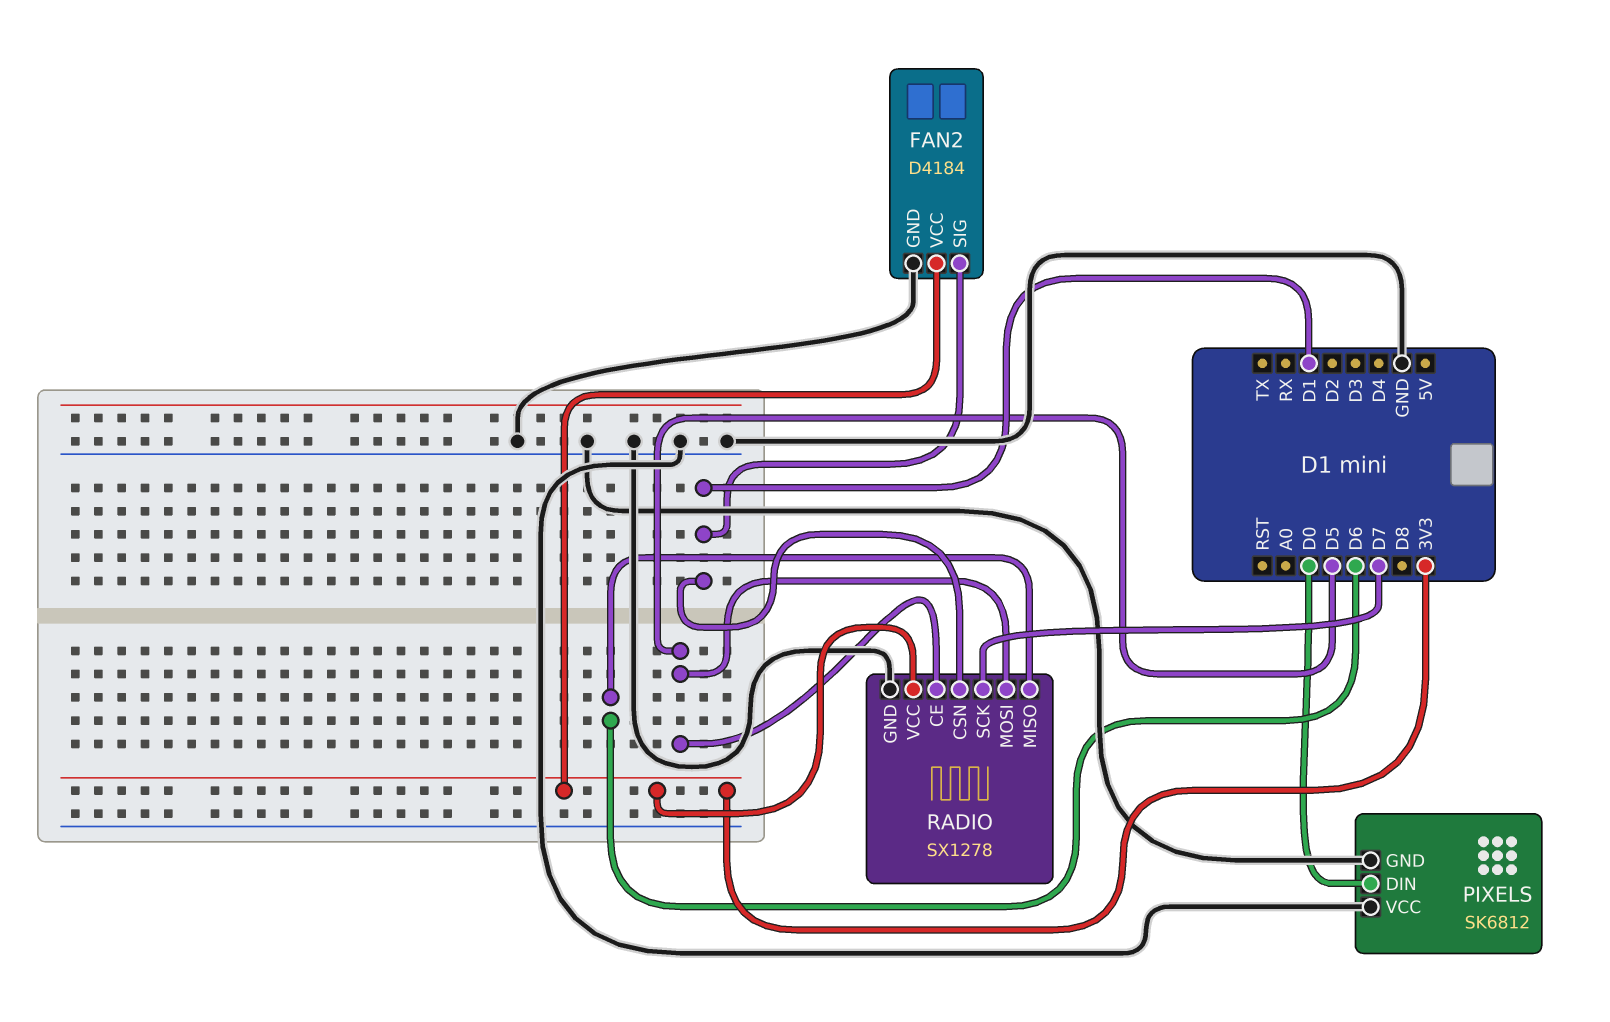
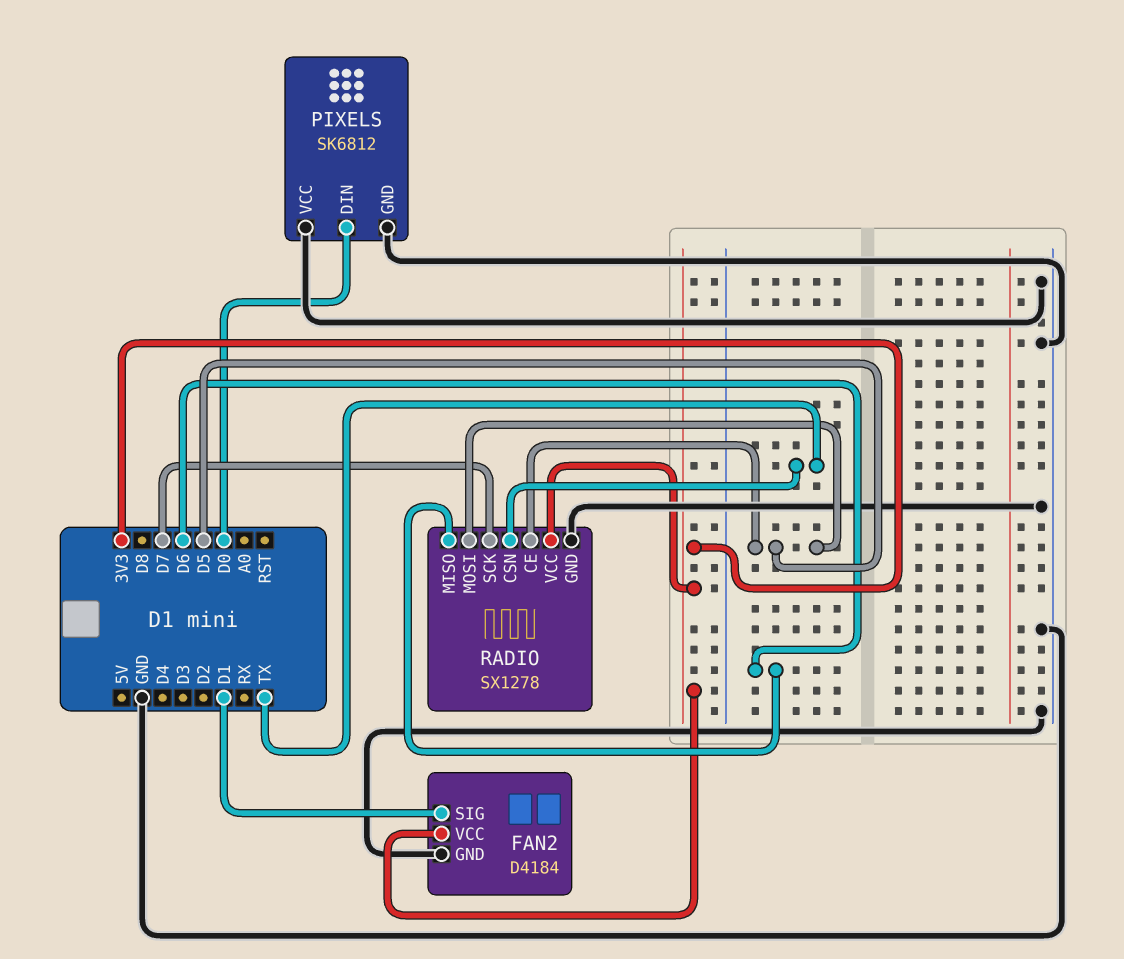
RADIO pin CSN: D1 -> TX

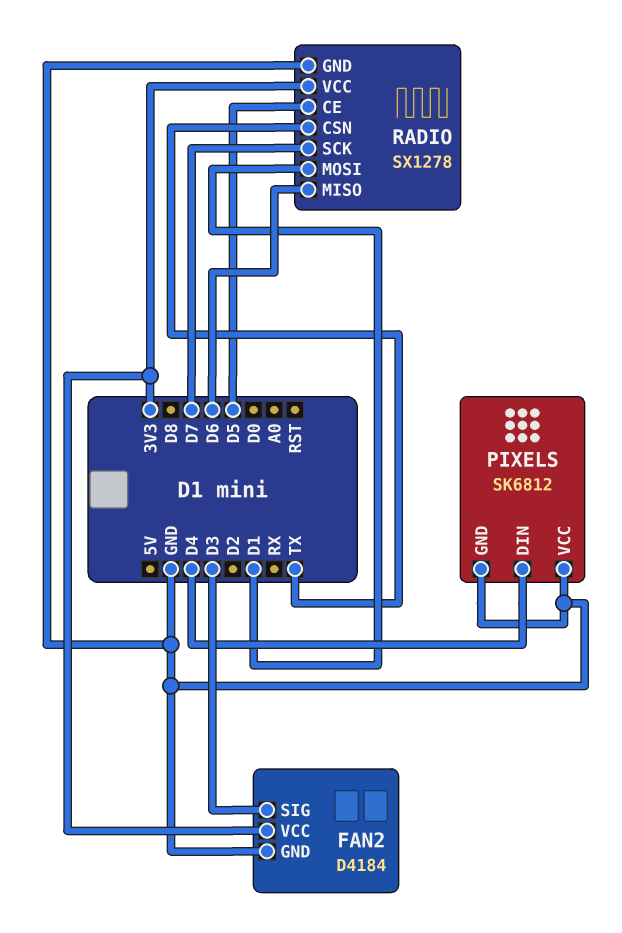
FAN2 pin SIG: D1 -> D3
PIXELS pin DIN: D0 -> D4
RADIO pin MOSI: D5 -> D1

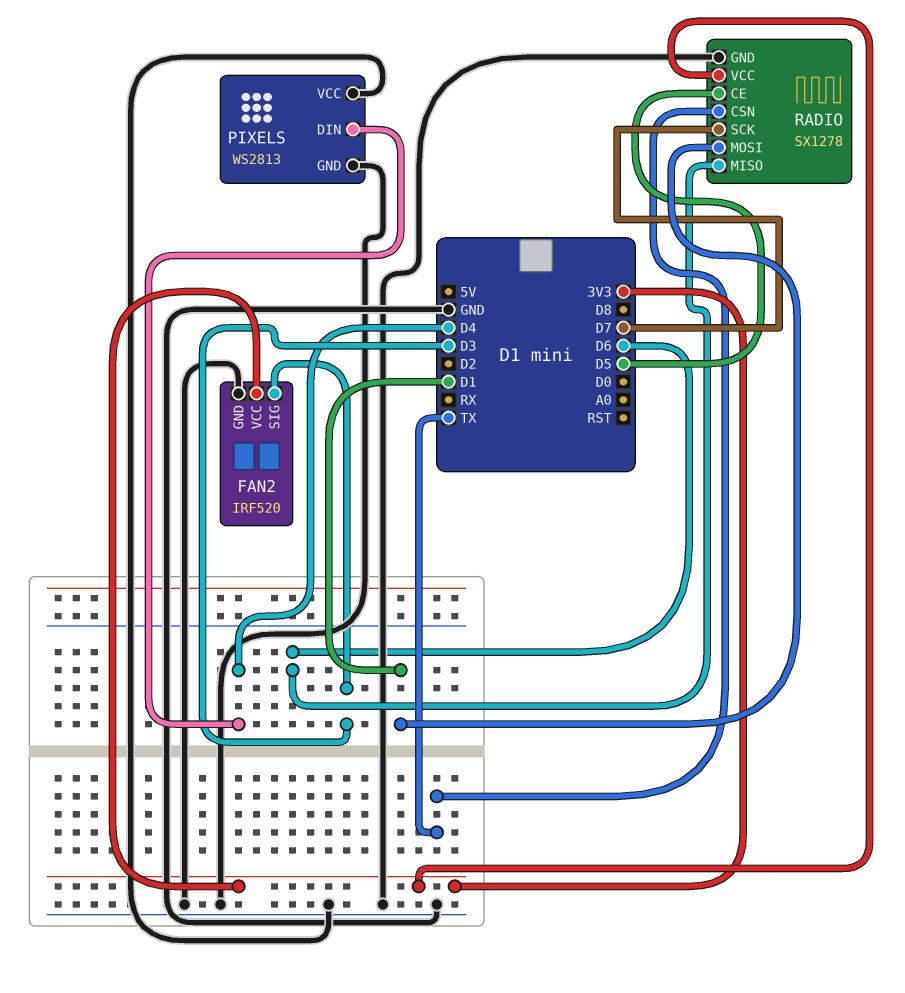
FAN2: D4184 -> IRF520
PIXELS: SK6812 -> WS2813

